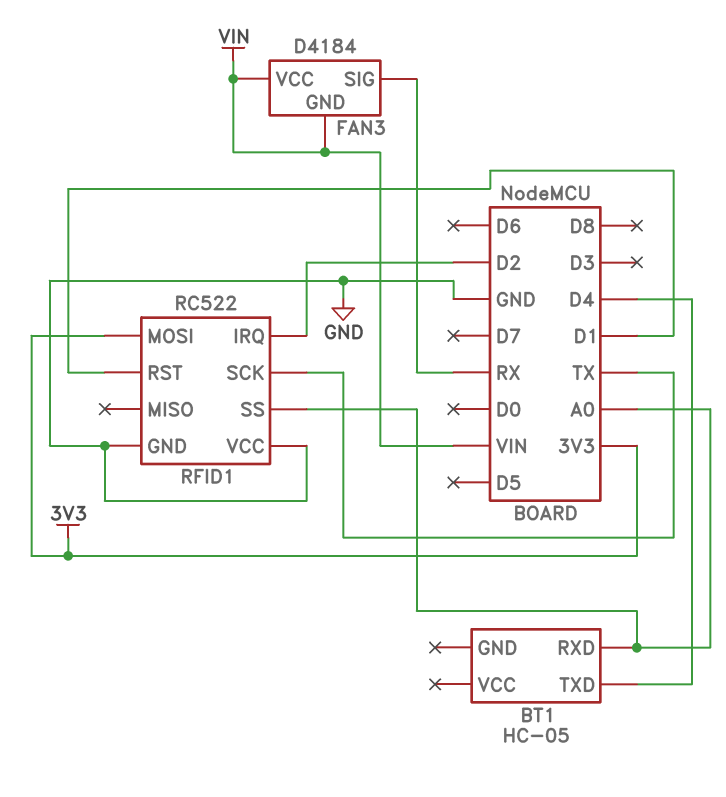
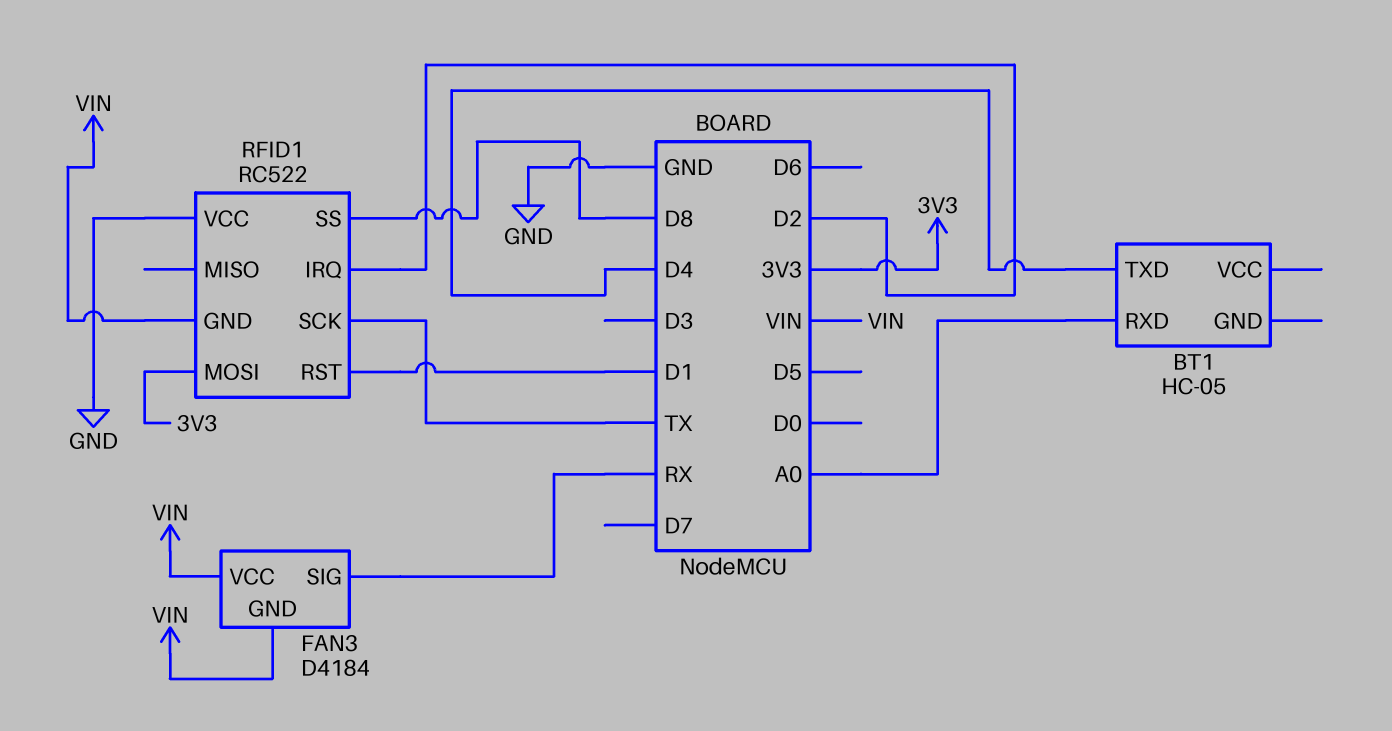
RFID1 pin GND: GND -> VIN
RFID1 pin SS: A0 -> D8

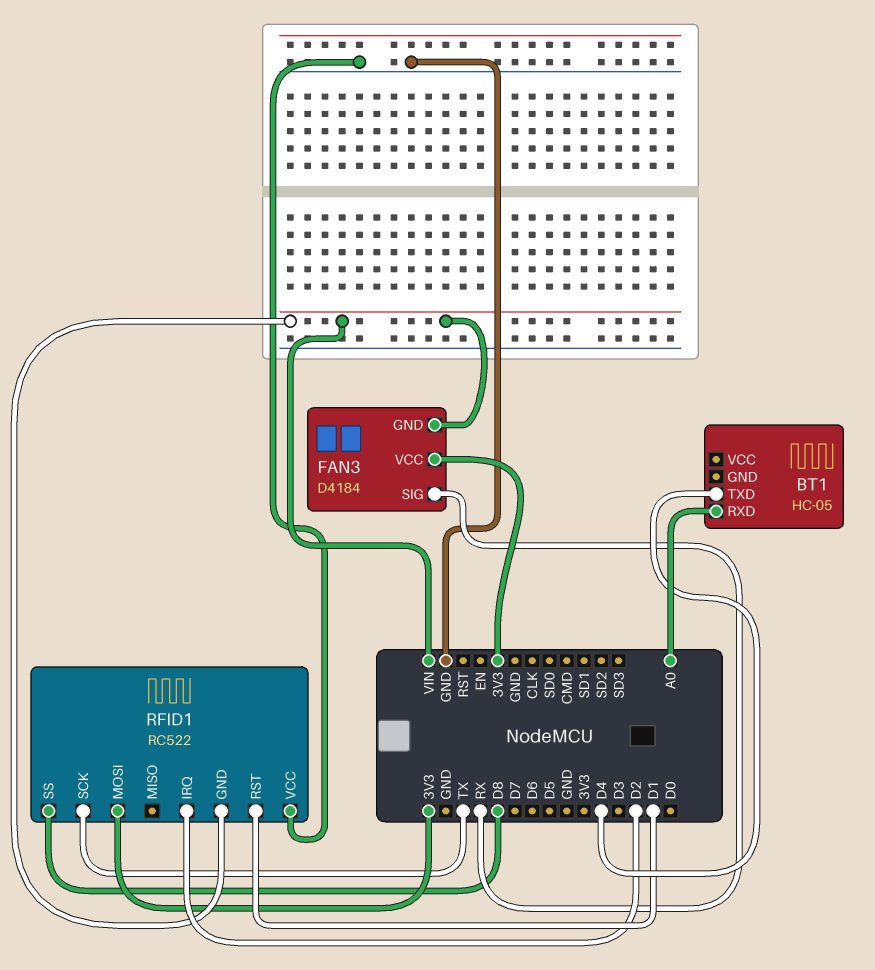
FAN3 pin VCC: VIN -> 3V3

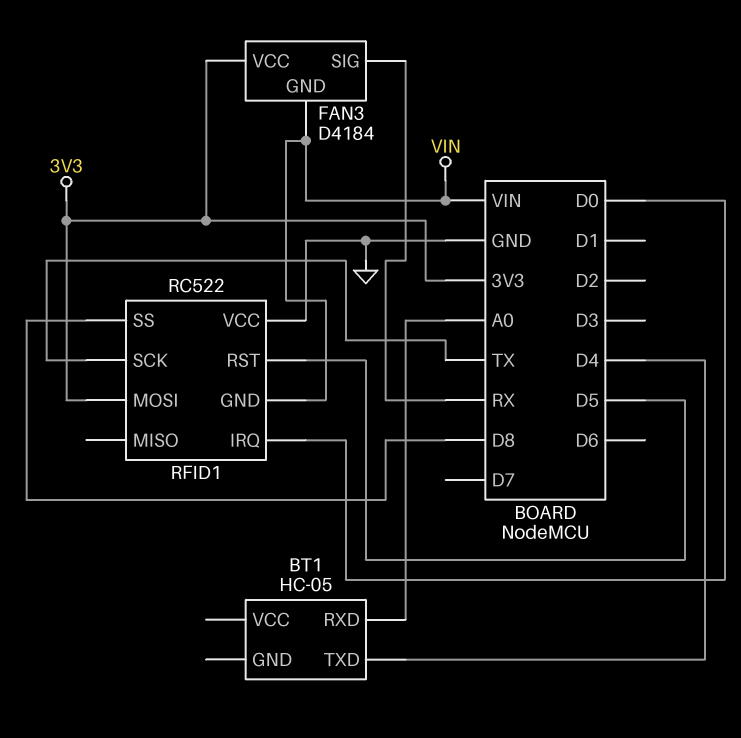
RFID1 pin IRQ: D2 -> D0
RFID1 pin RST: D1 -> D5

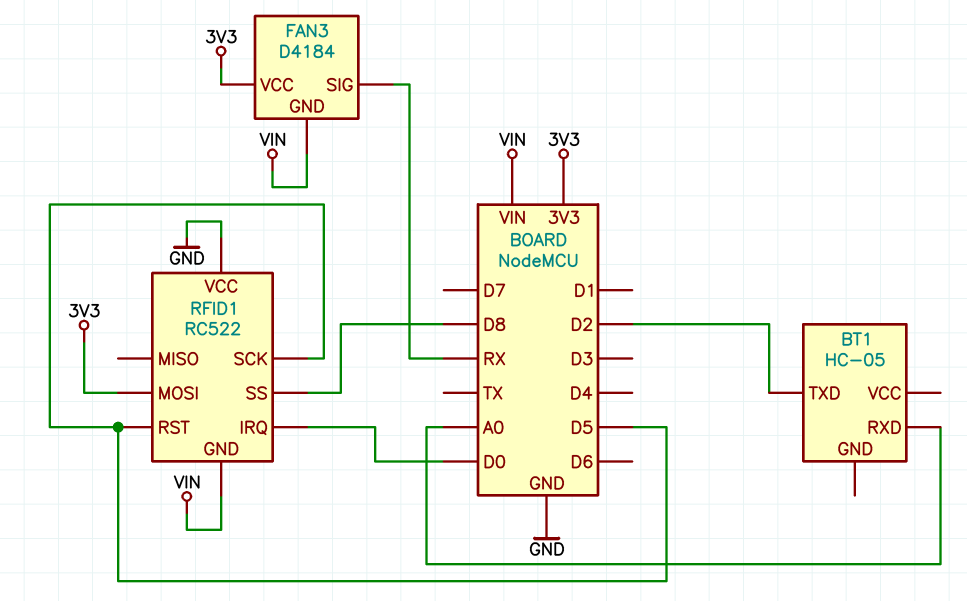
BT1 pin TXD: D4 -> D2
RFID1 pin SCK: TX -> D5

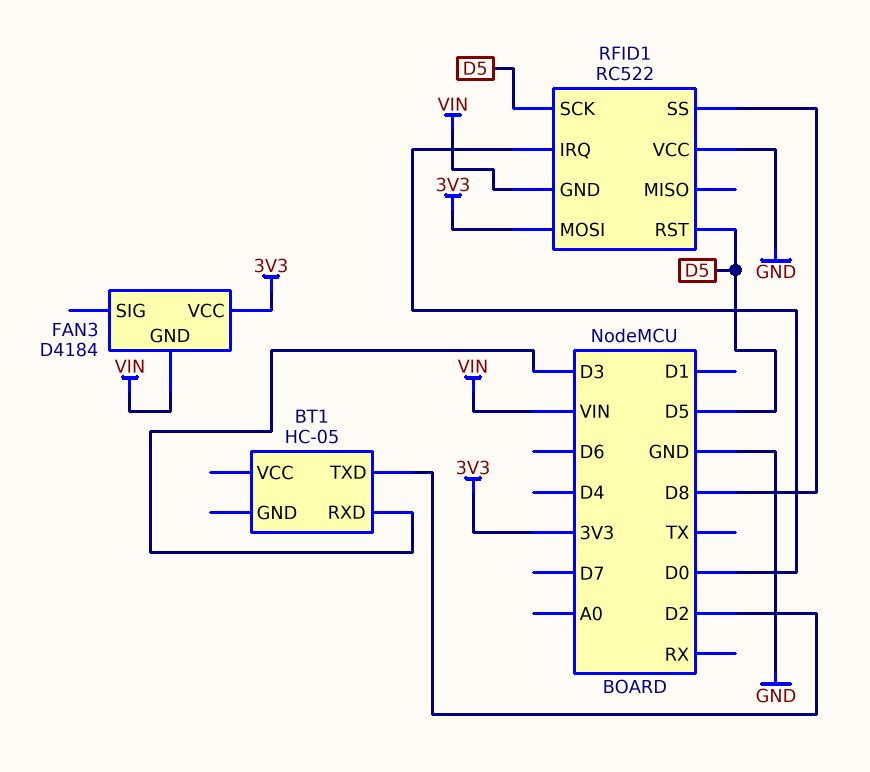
BT1 pin RXD: A0 -> D3
FAN3 pin SIG: RX -> none

